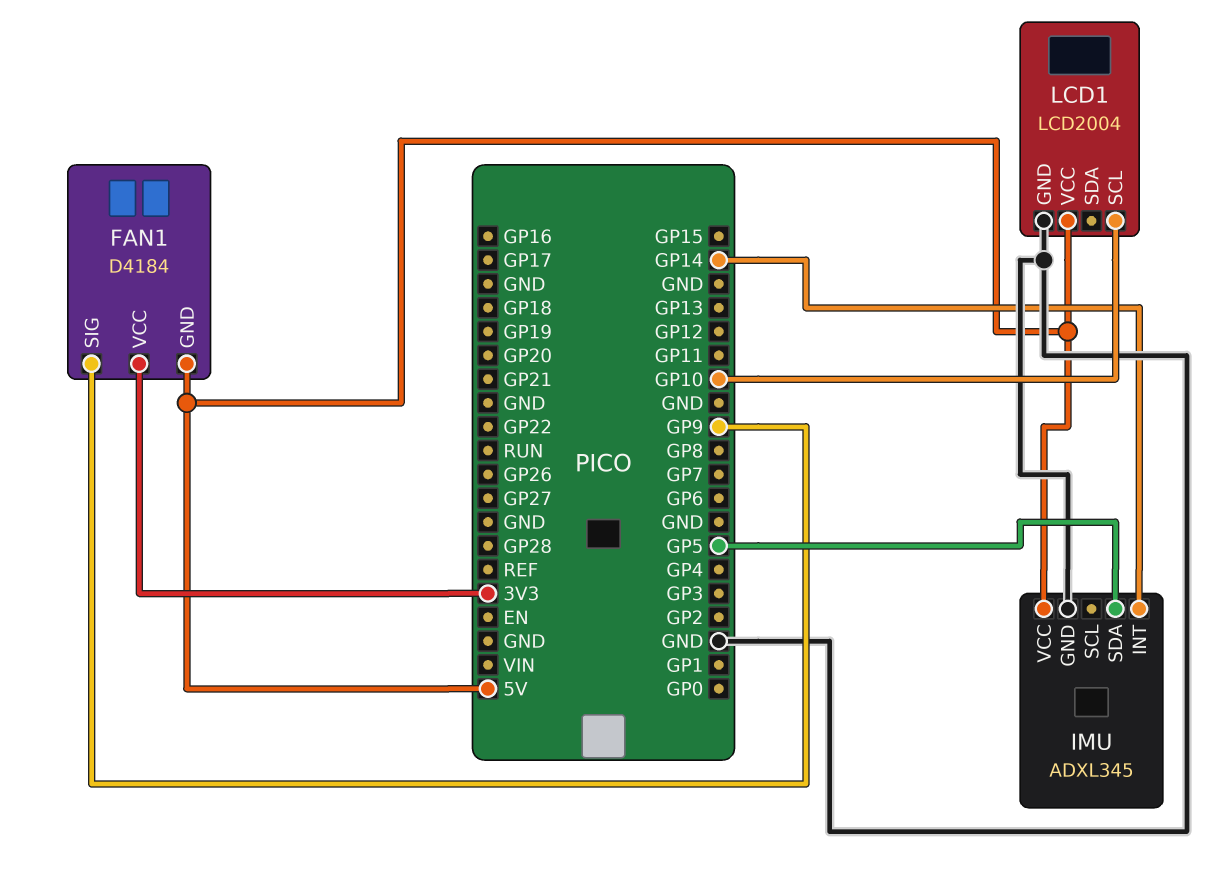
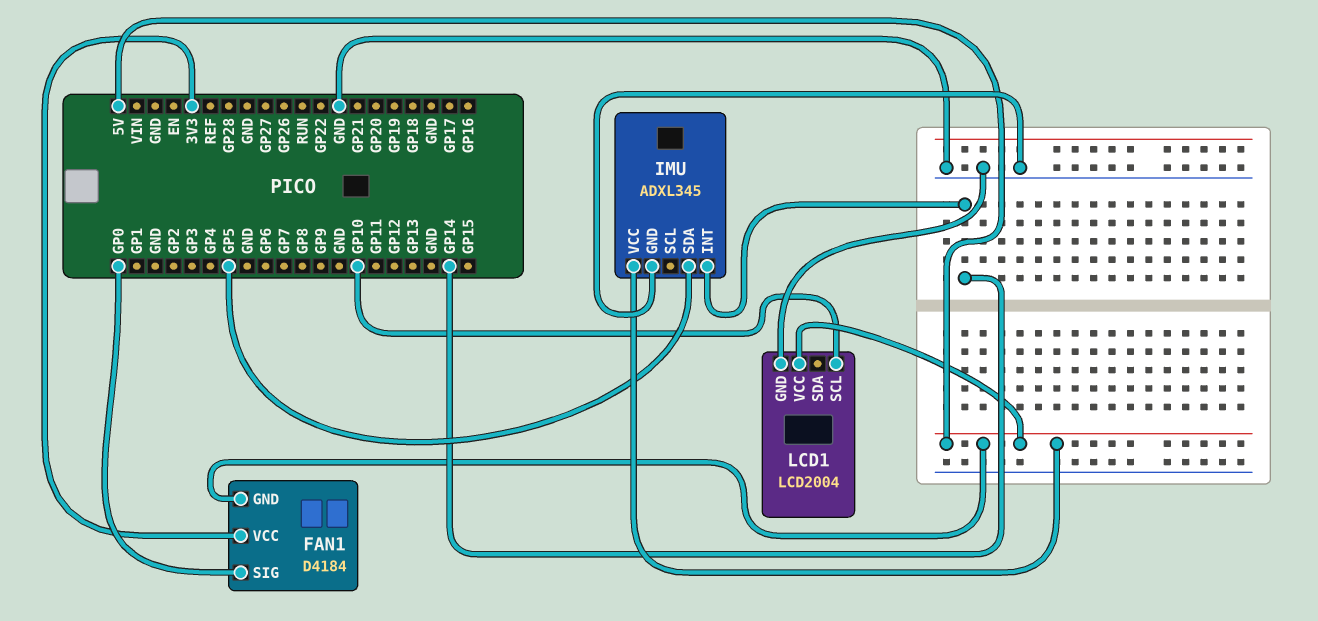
FAN1 pin SIG: GP9 -> GP0

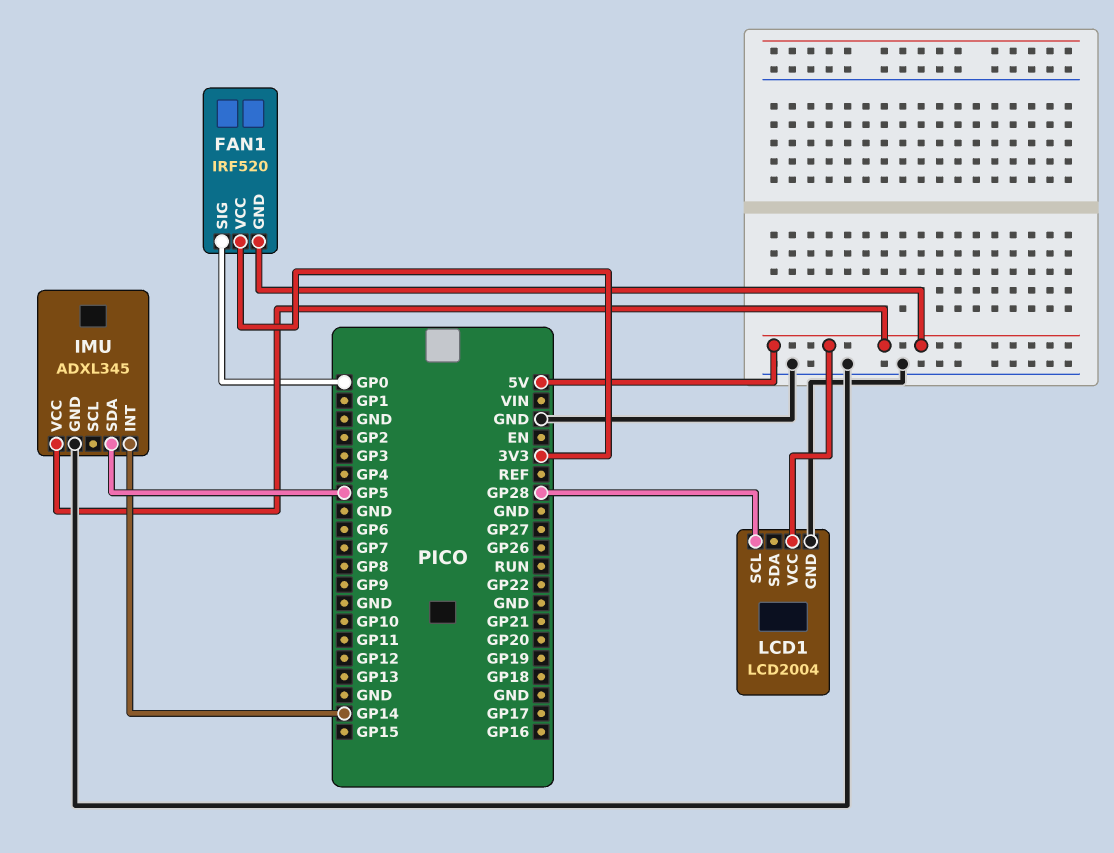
FAN1: D4184 -> IRF520
LCD1 pin SCL: GP10 -> GP28

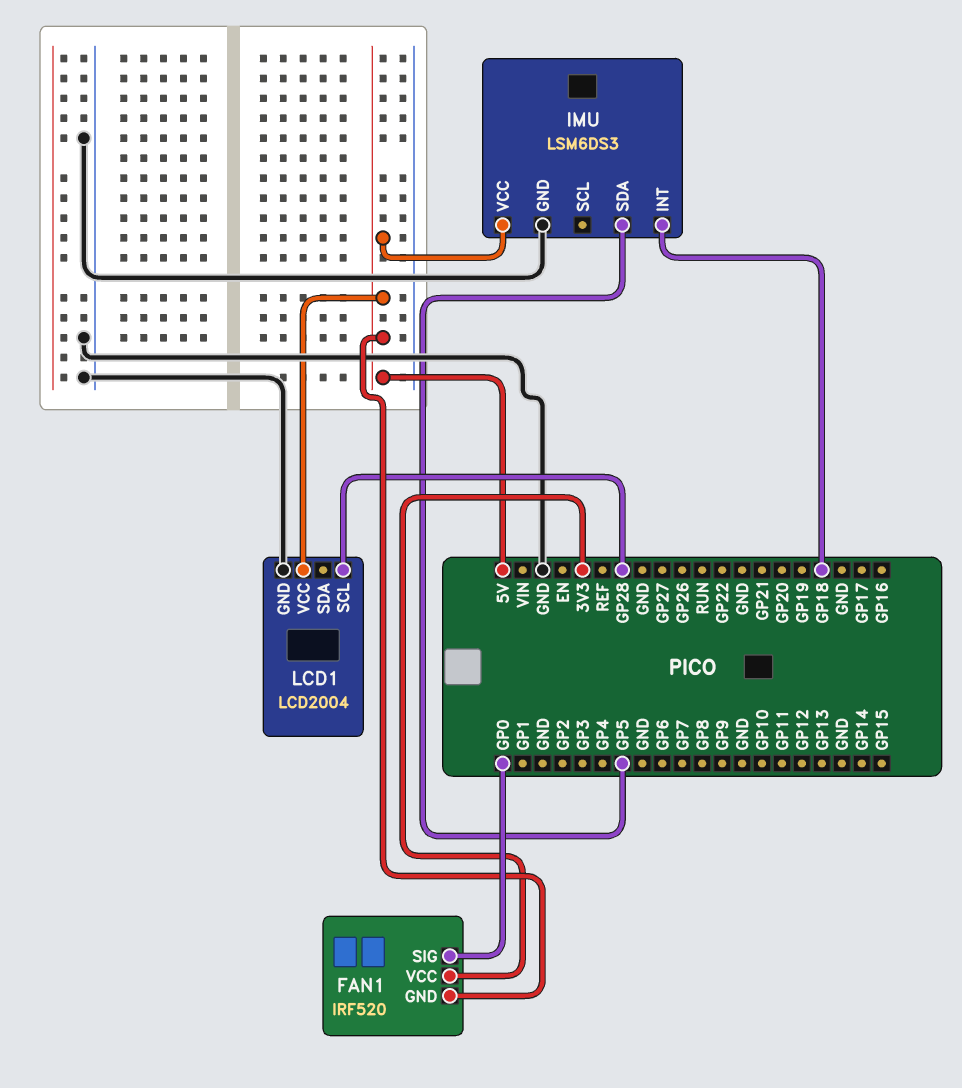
IMU: ADXL345 -> LSM6DS3
IMU pin INT: GP14 -> GP18

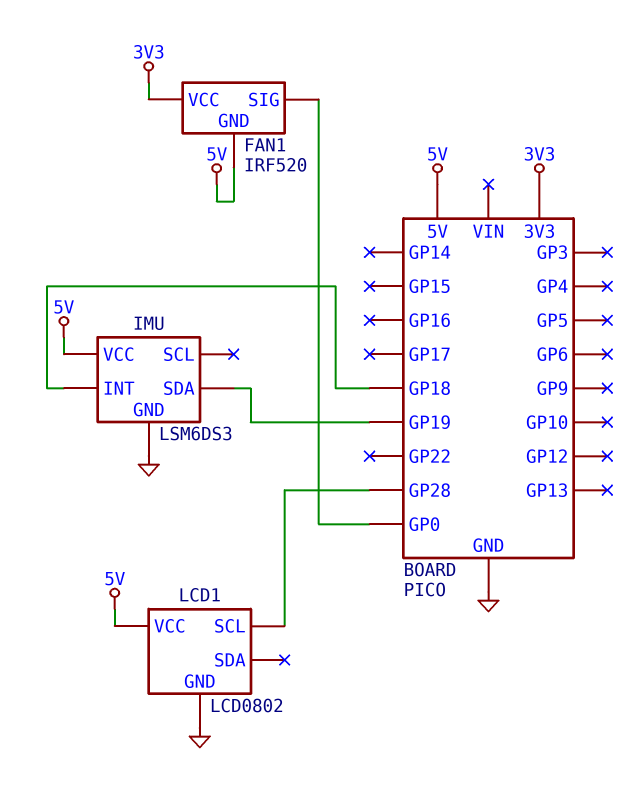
IMU pin SDA: GP5 -> GP19
LCD1: LCD2004 -> LCD0802

